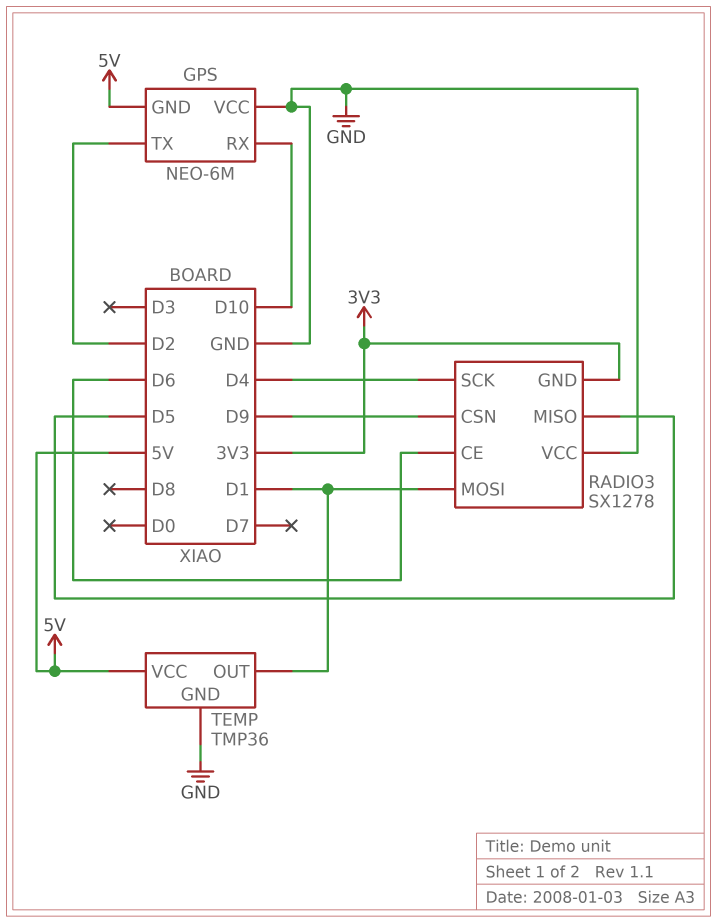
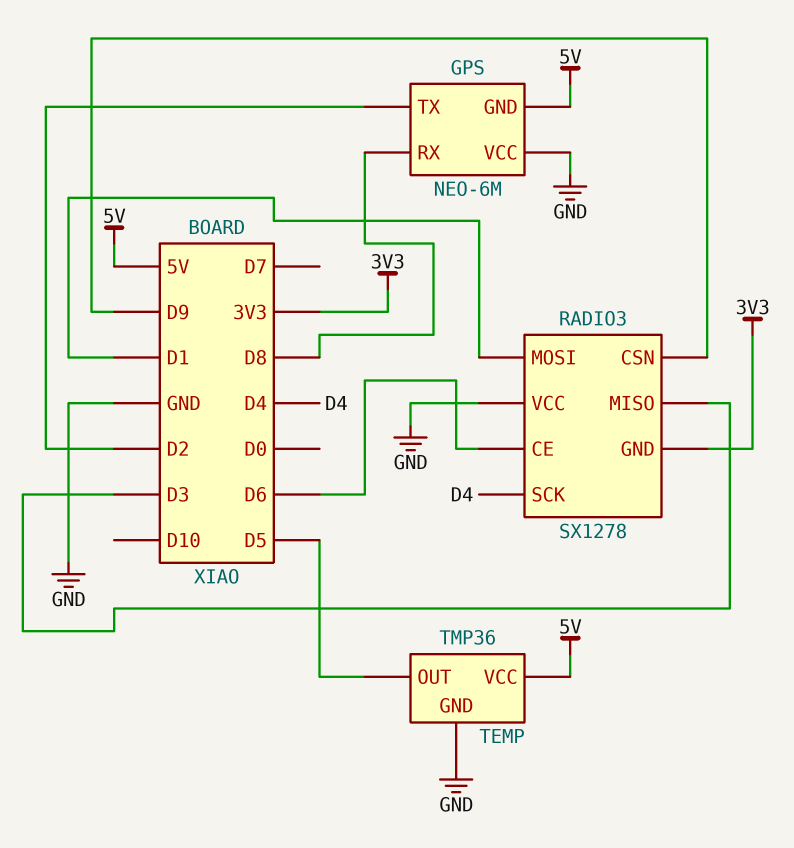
GPS pin RX: D10 -> D8
RADIO3 pin MISO: D5 -> D3
TEMP pin OUT: D1 -> D5

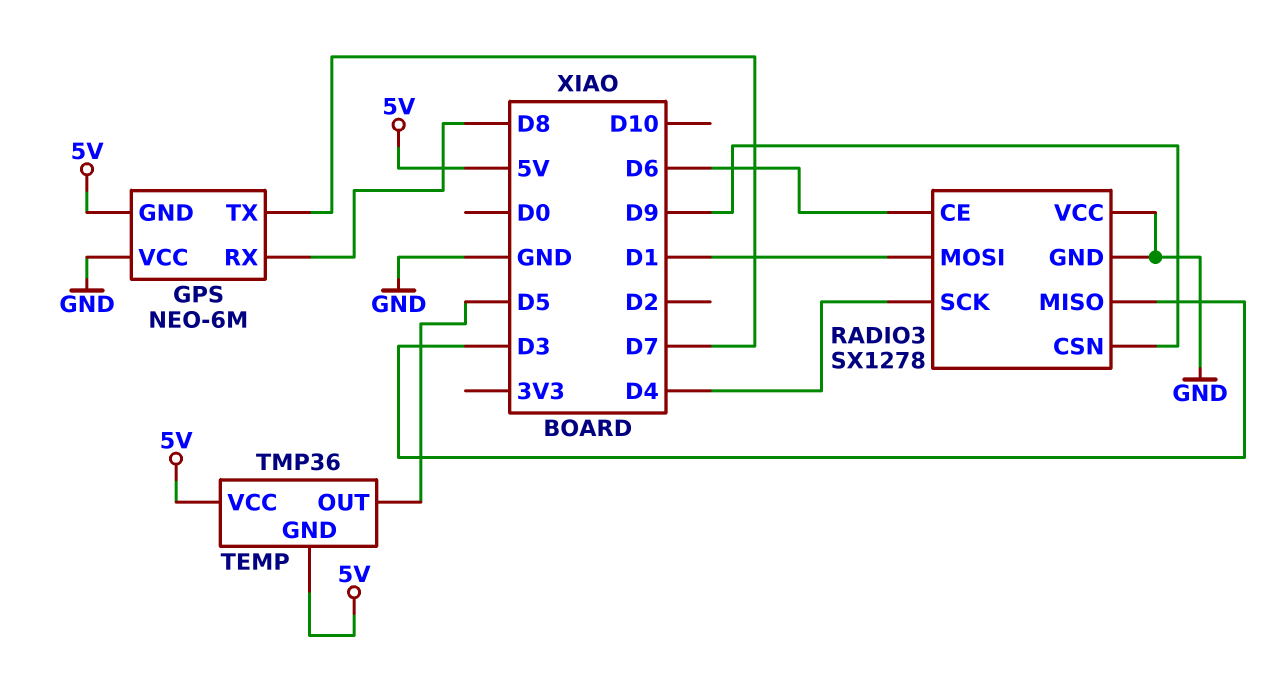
GPS pin TX: D2 -> D7
RADIO3 pin GND: 3V3 -> GND
TEMP pin GND: GND -> 5V

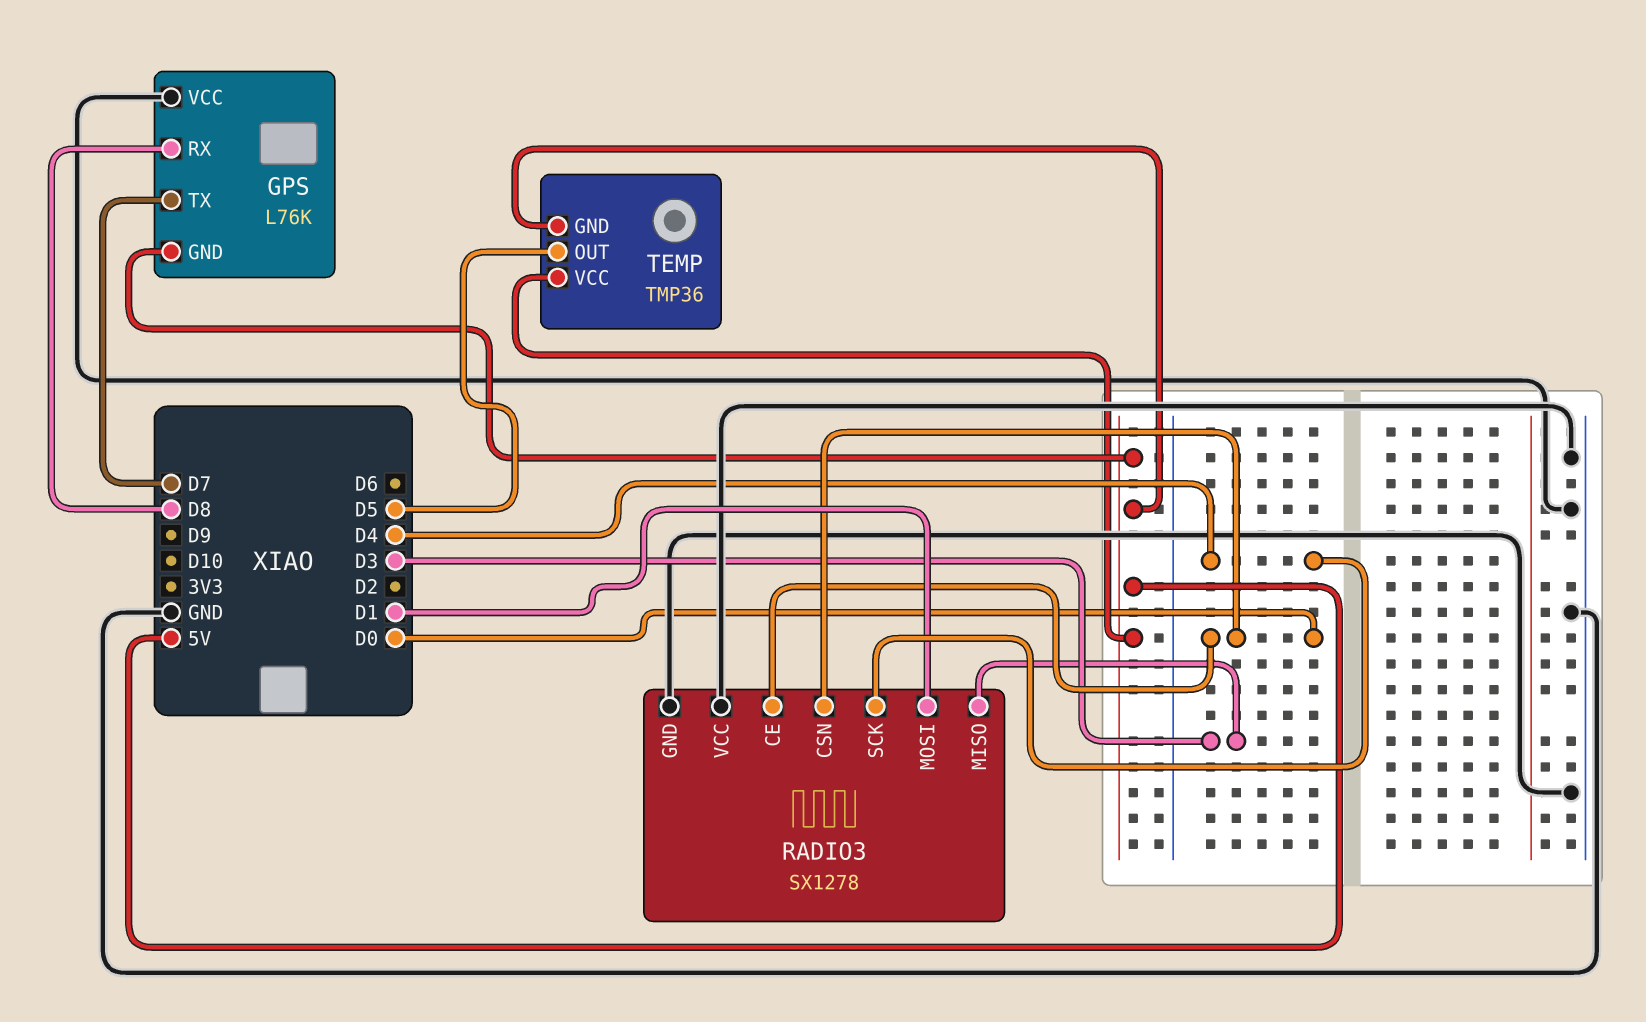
GPS: NEO-6M -> L76K
RADIO3 pin CE: D6 -> D0
RADIO3 pin CSN: D9 -> D0

